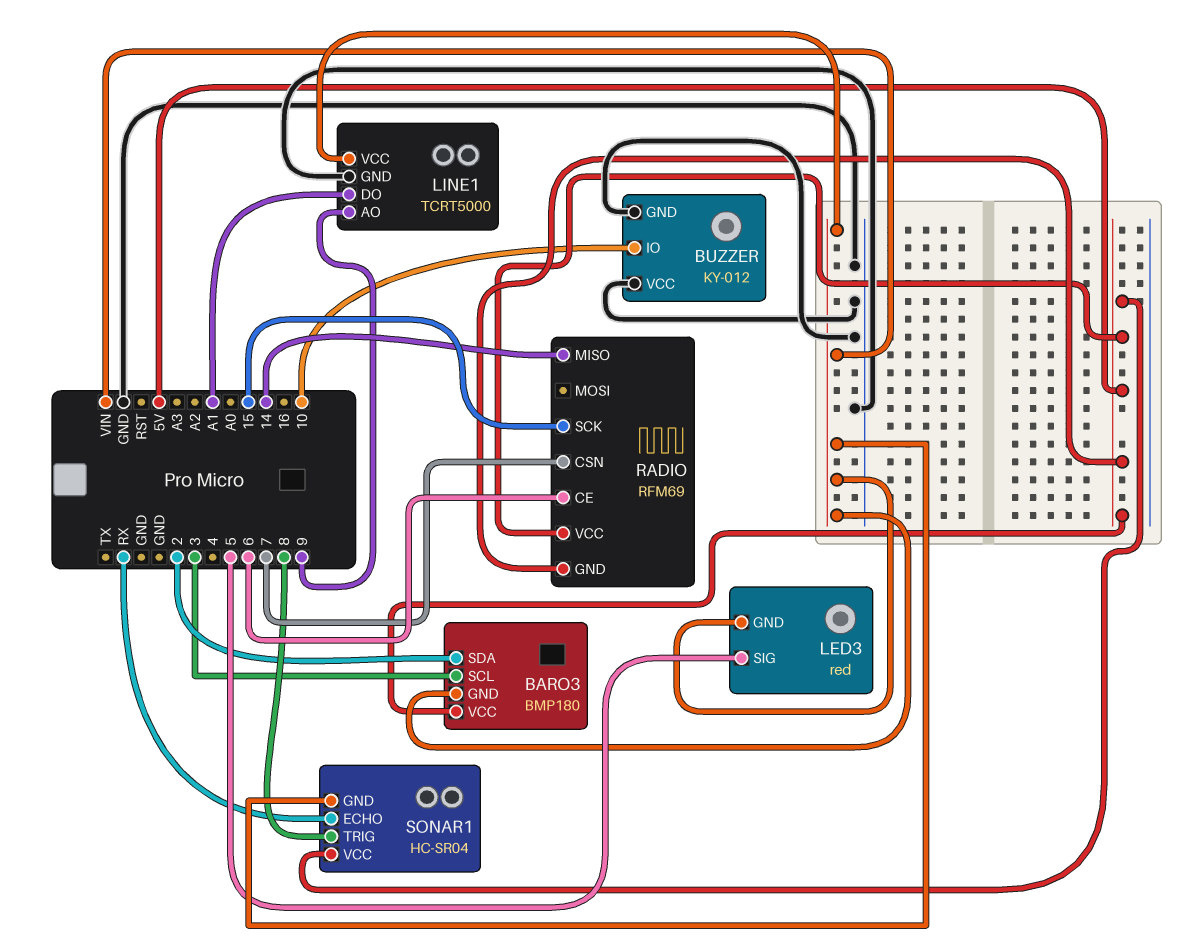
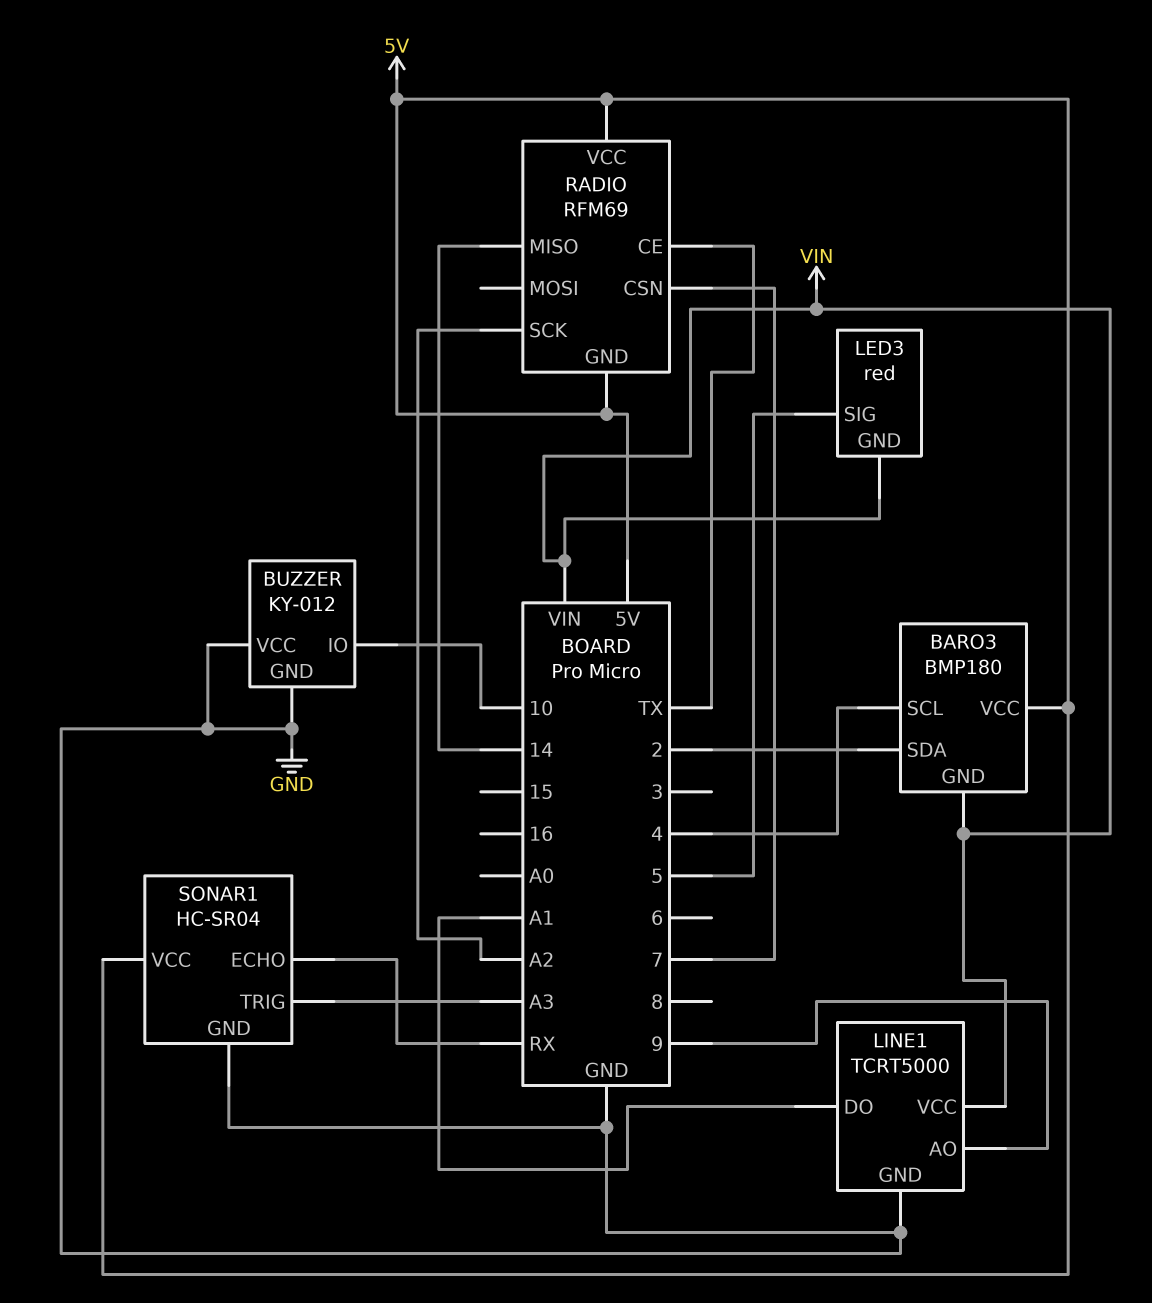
BARO3 pin SCL: 3 -> 4
RADIO pin CE: 6 -> TX
RADIO pin SCK: 15 -> A2
SONAR1 pin GND: VIN -> GND
SONAR1 pin TRIG: 8 -> A3

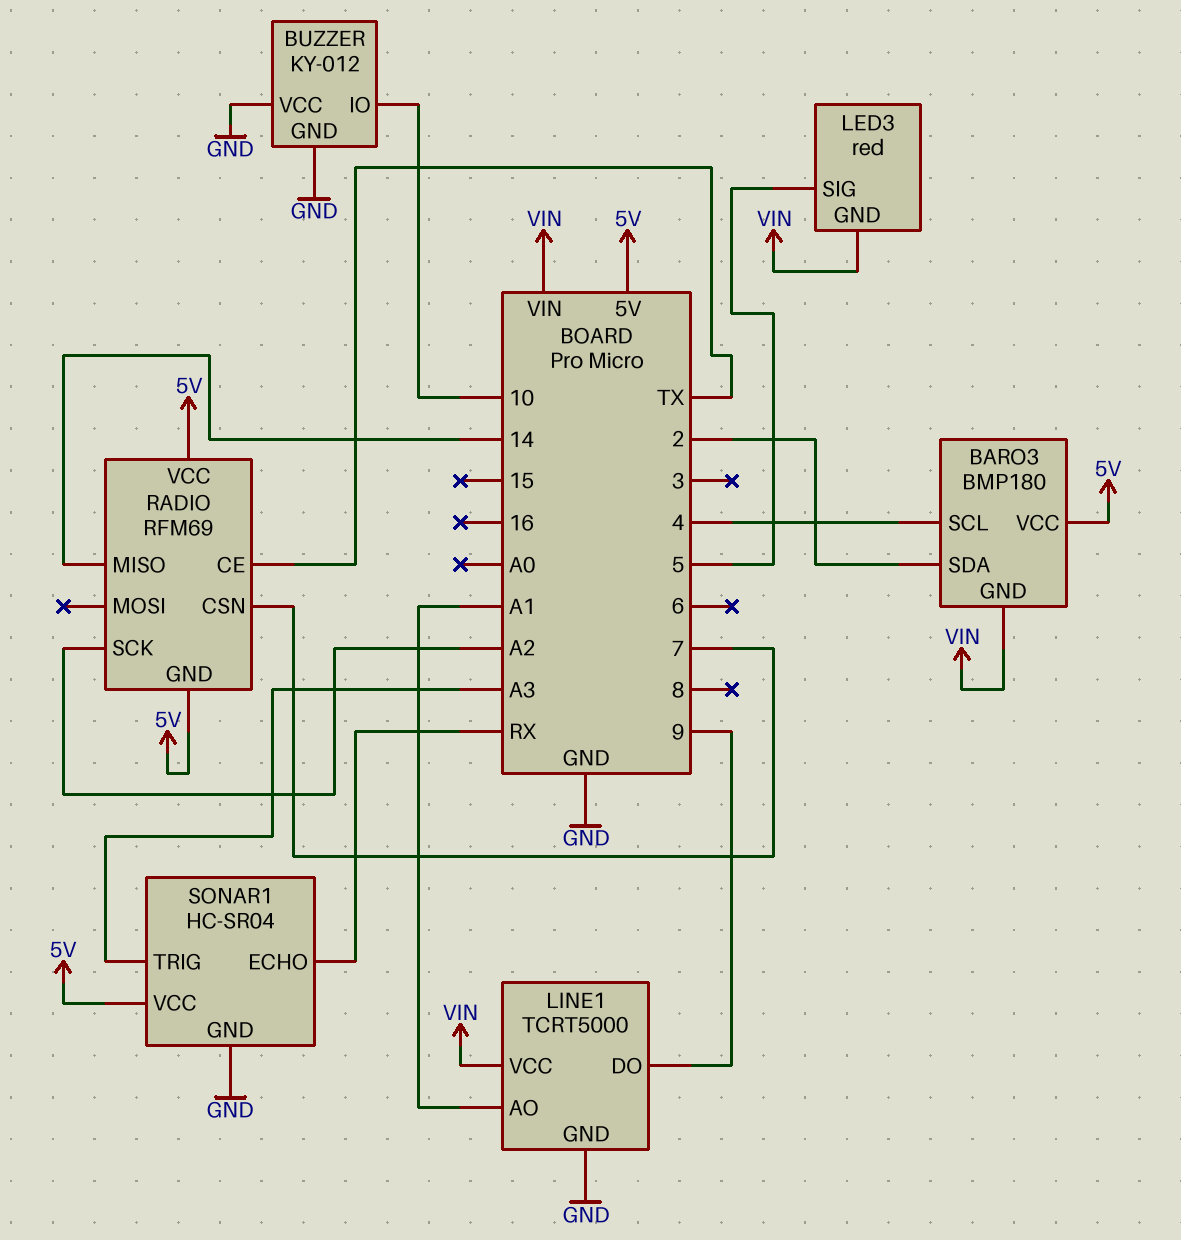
LINE1 pin AO: 9 -> A1
LINE1 pin DO: A1 -> 9

